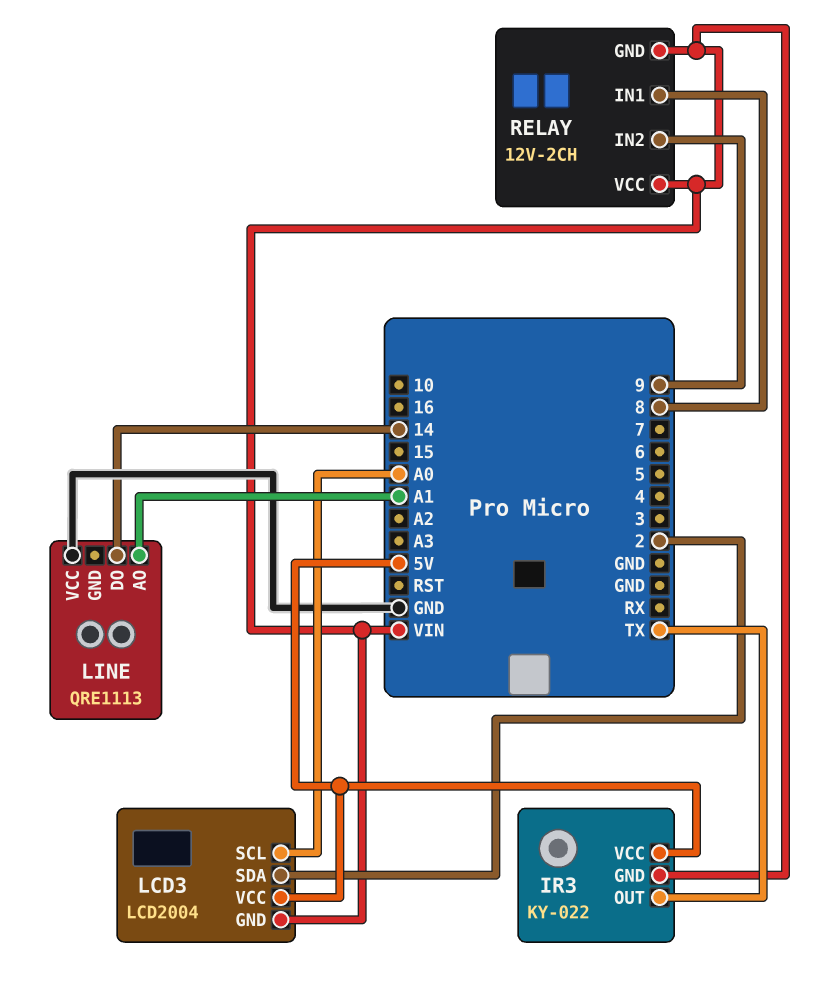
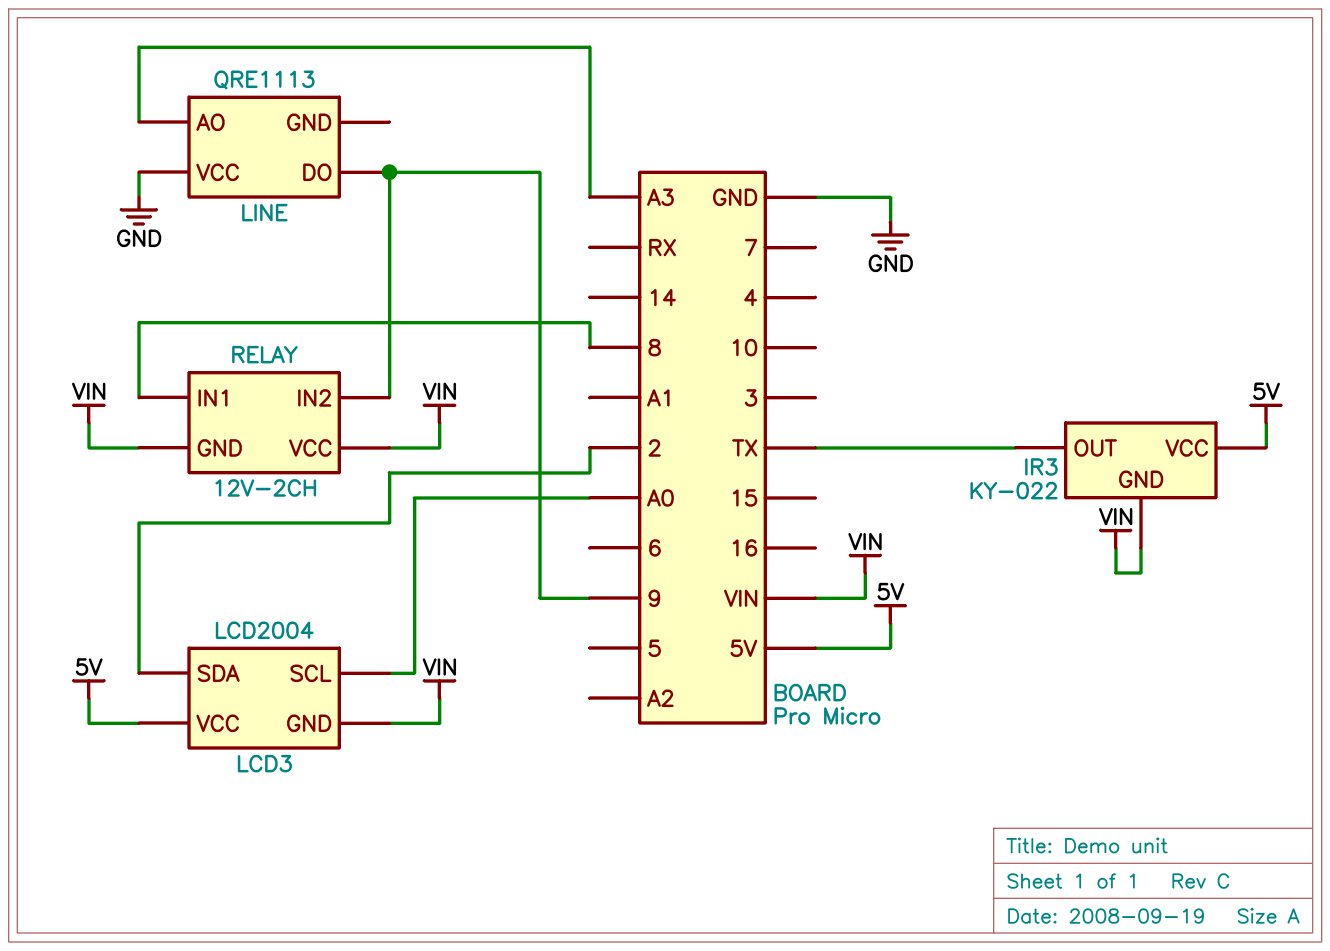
LINE pin AO: A1 -> A3
LINE pin DO: 14 -> 9

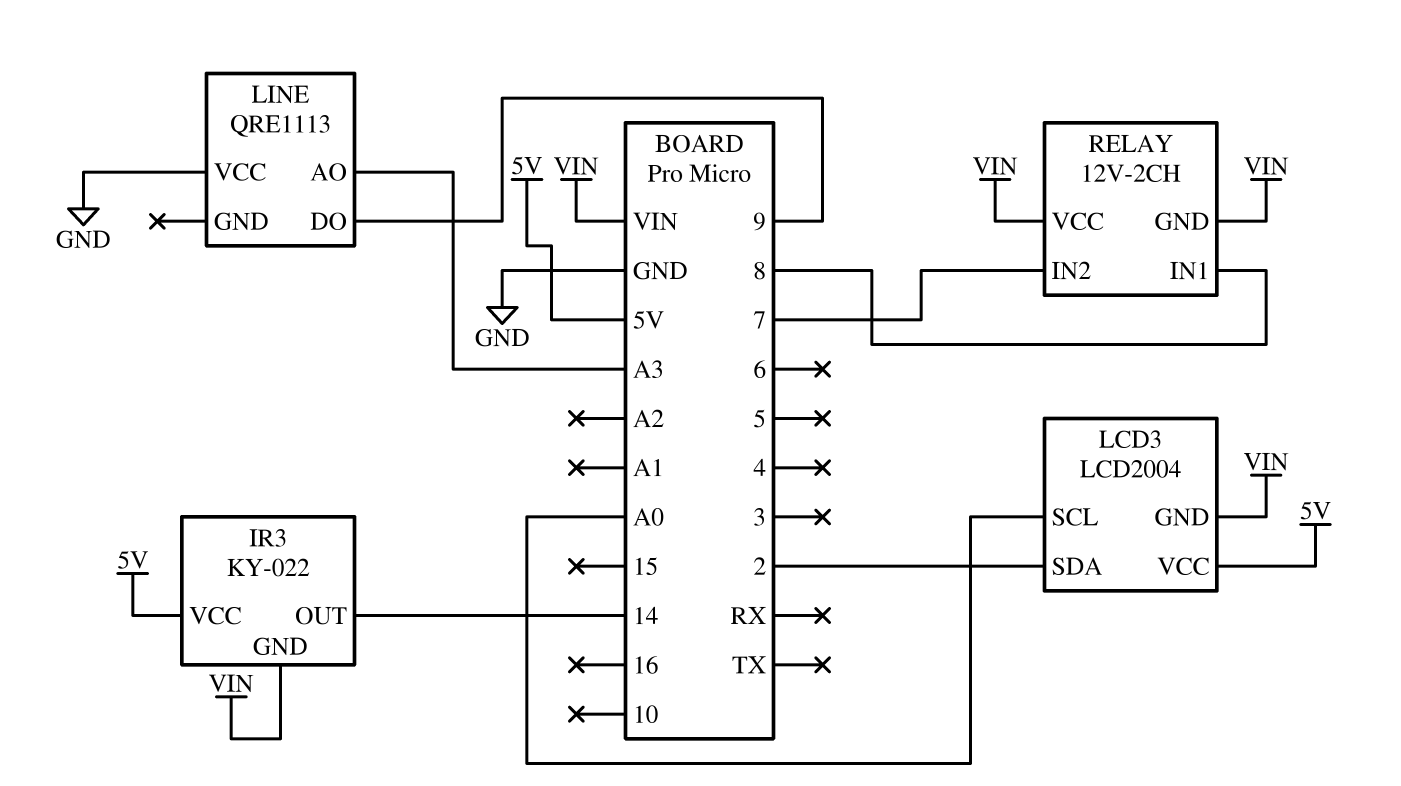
IR3 pin OUT: TX -> 14
RELAY pin IN2: 9 -> 7

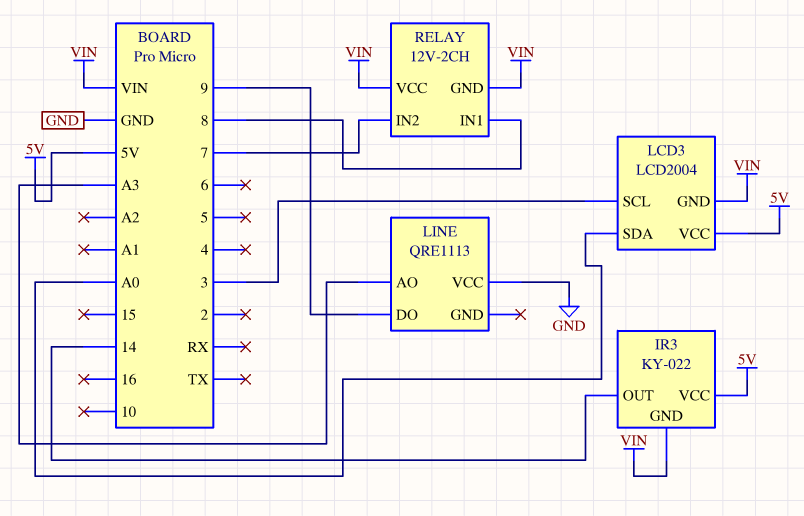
LCD3 pin SCL: A0 -> 3
LCD3 pin SDA: 2 -> A0

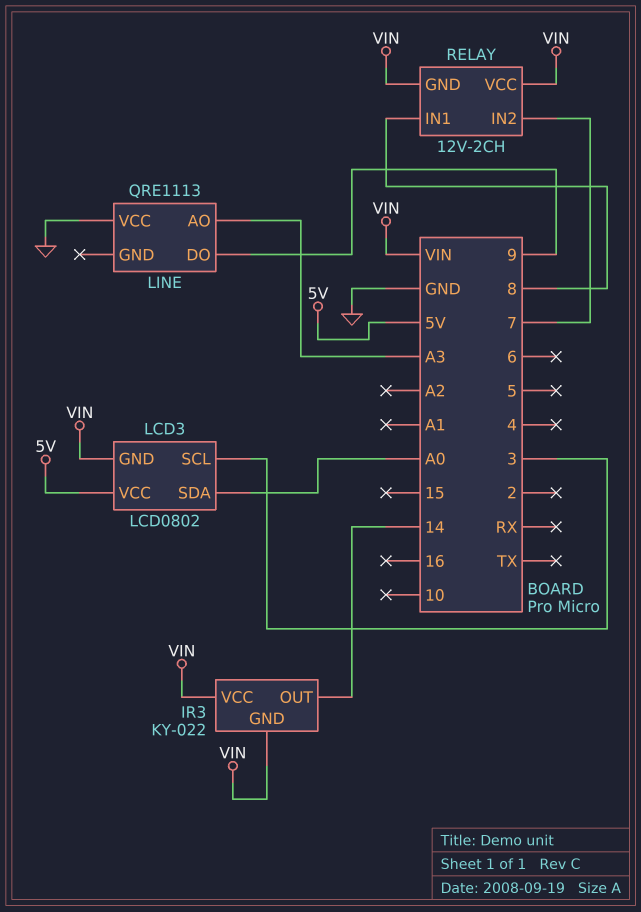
IR3 pin VCC: 5V -> VIN
LCD3: LCD2004 -> LCD0802

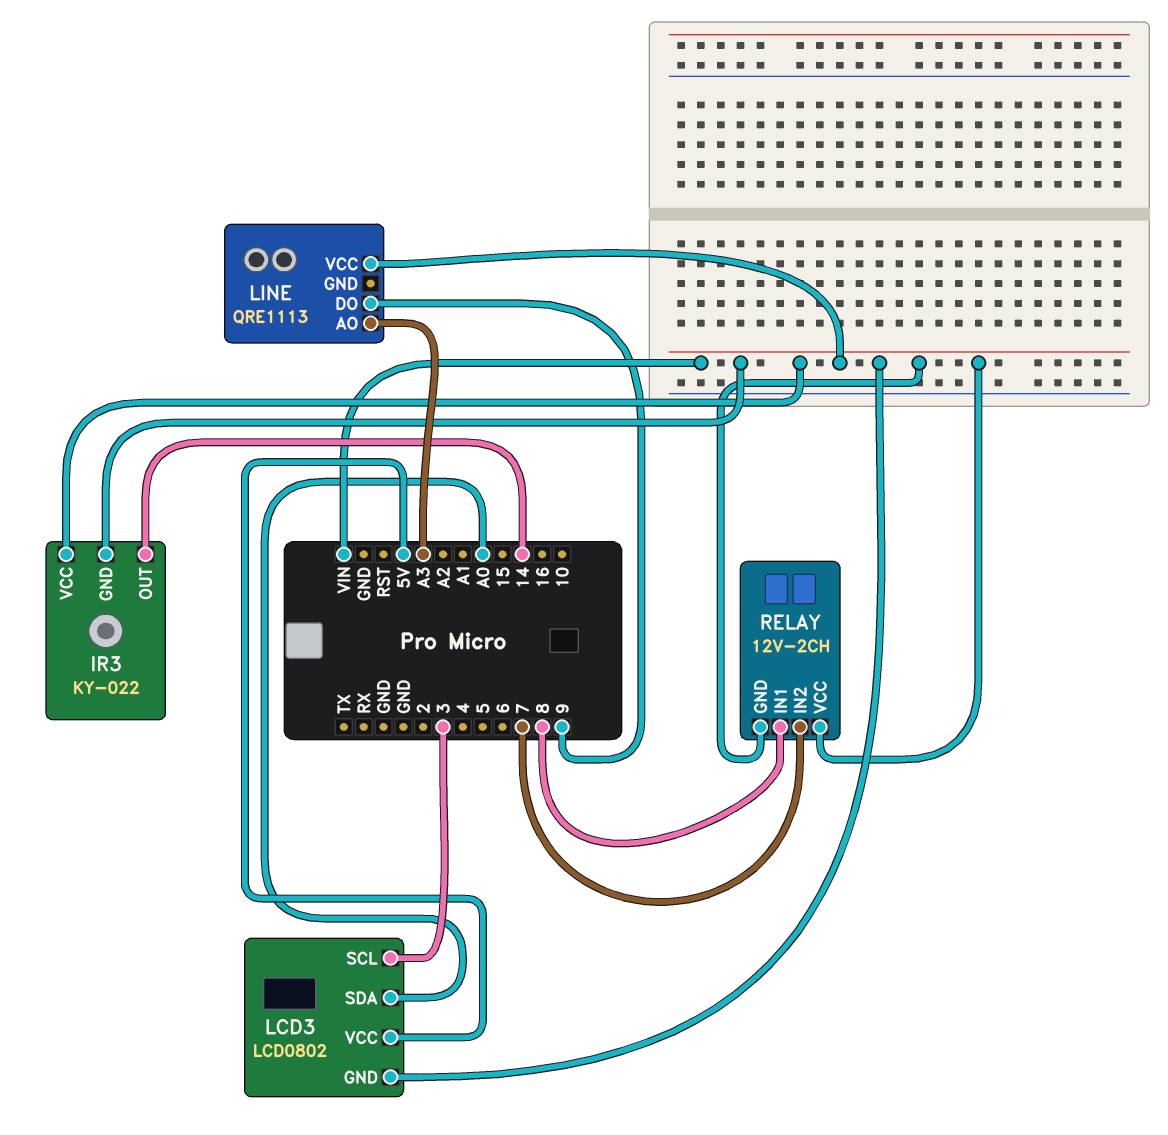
LINE pin VCC: GND -> VIN

